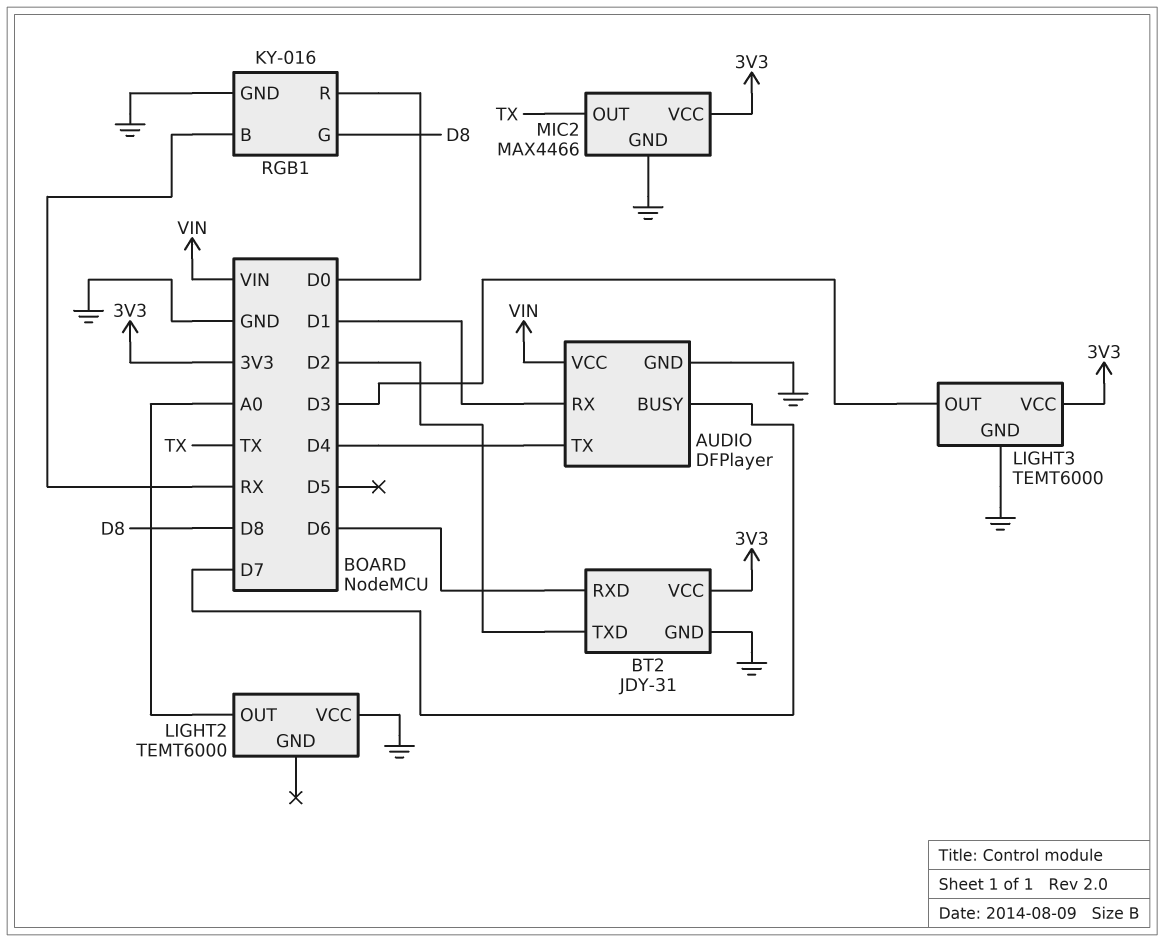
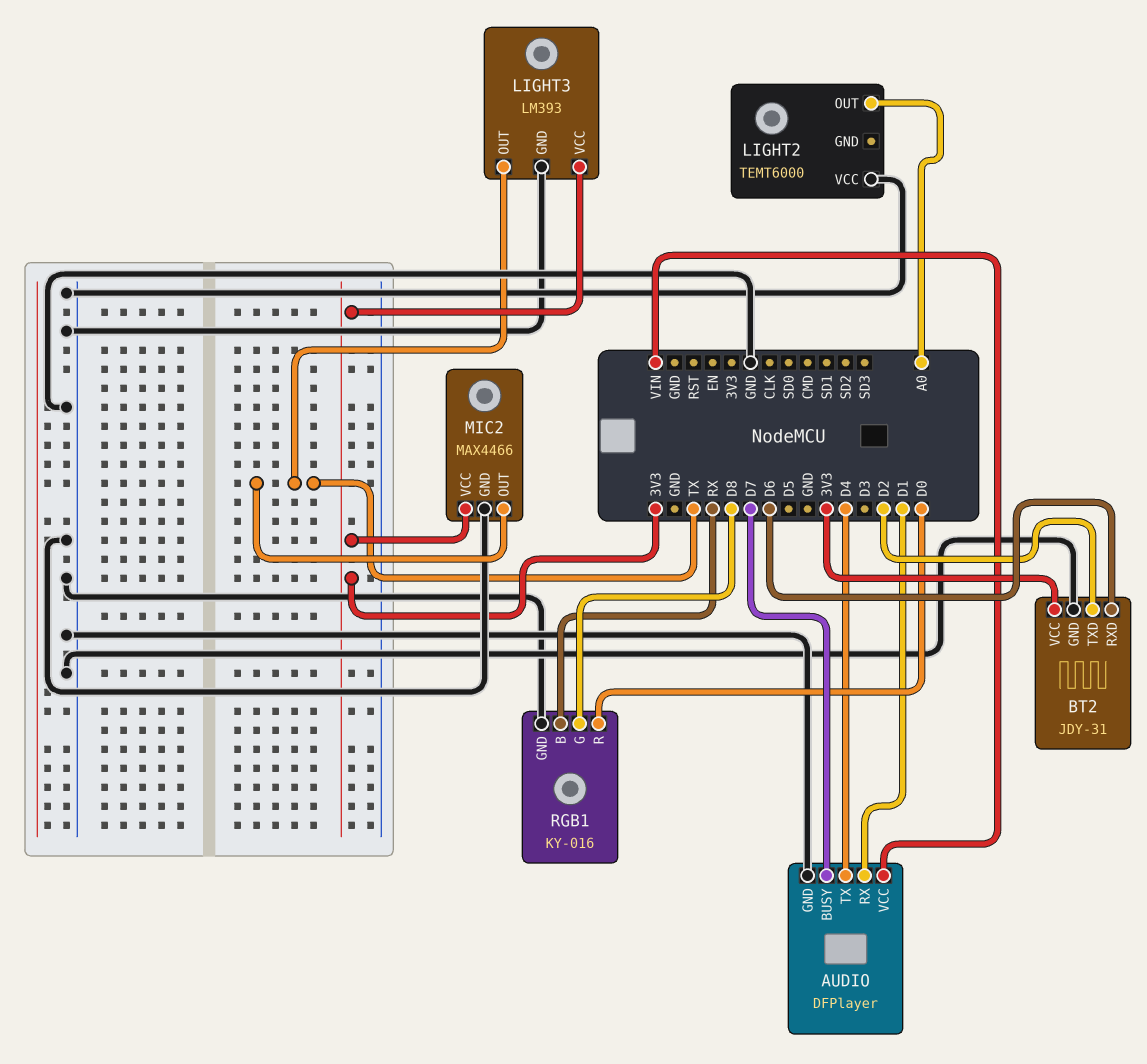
LIGHT3: TEMT6000 -> LM393
LIGHT3 pin OUT: D3 -> TX

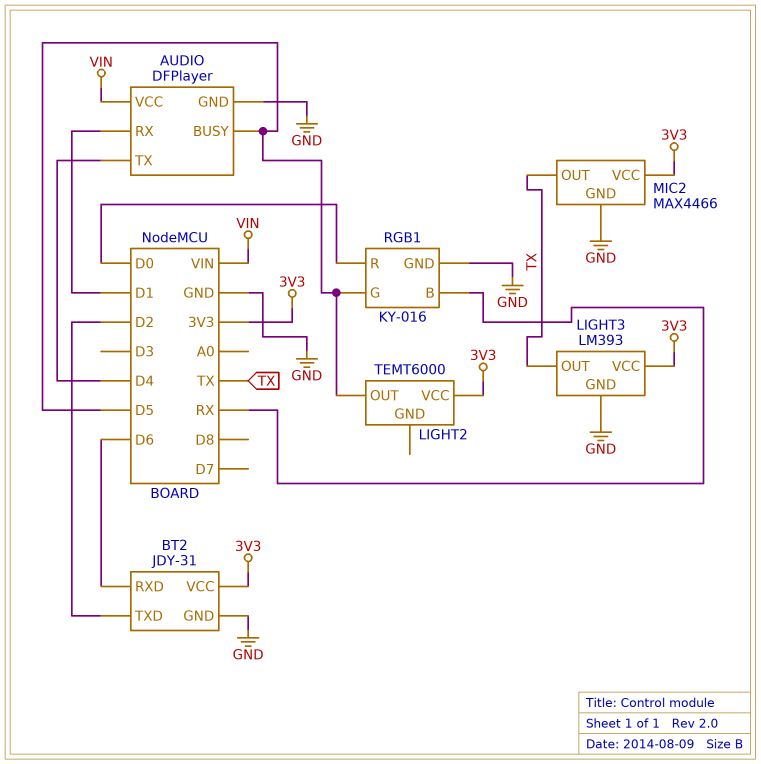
AUDIO pin BUSY: D7 -> D5
LIGHT2 pin OUT: A0 -> D5
LIGHT2 pin VCC: GND -> 3V3
RGB1 pin G: D8 -> D5

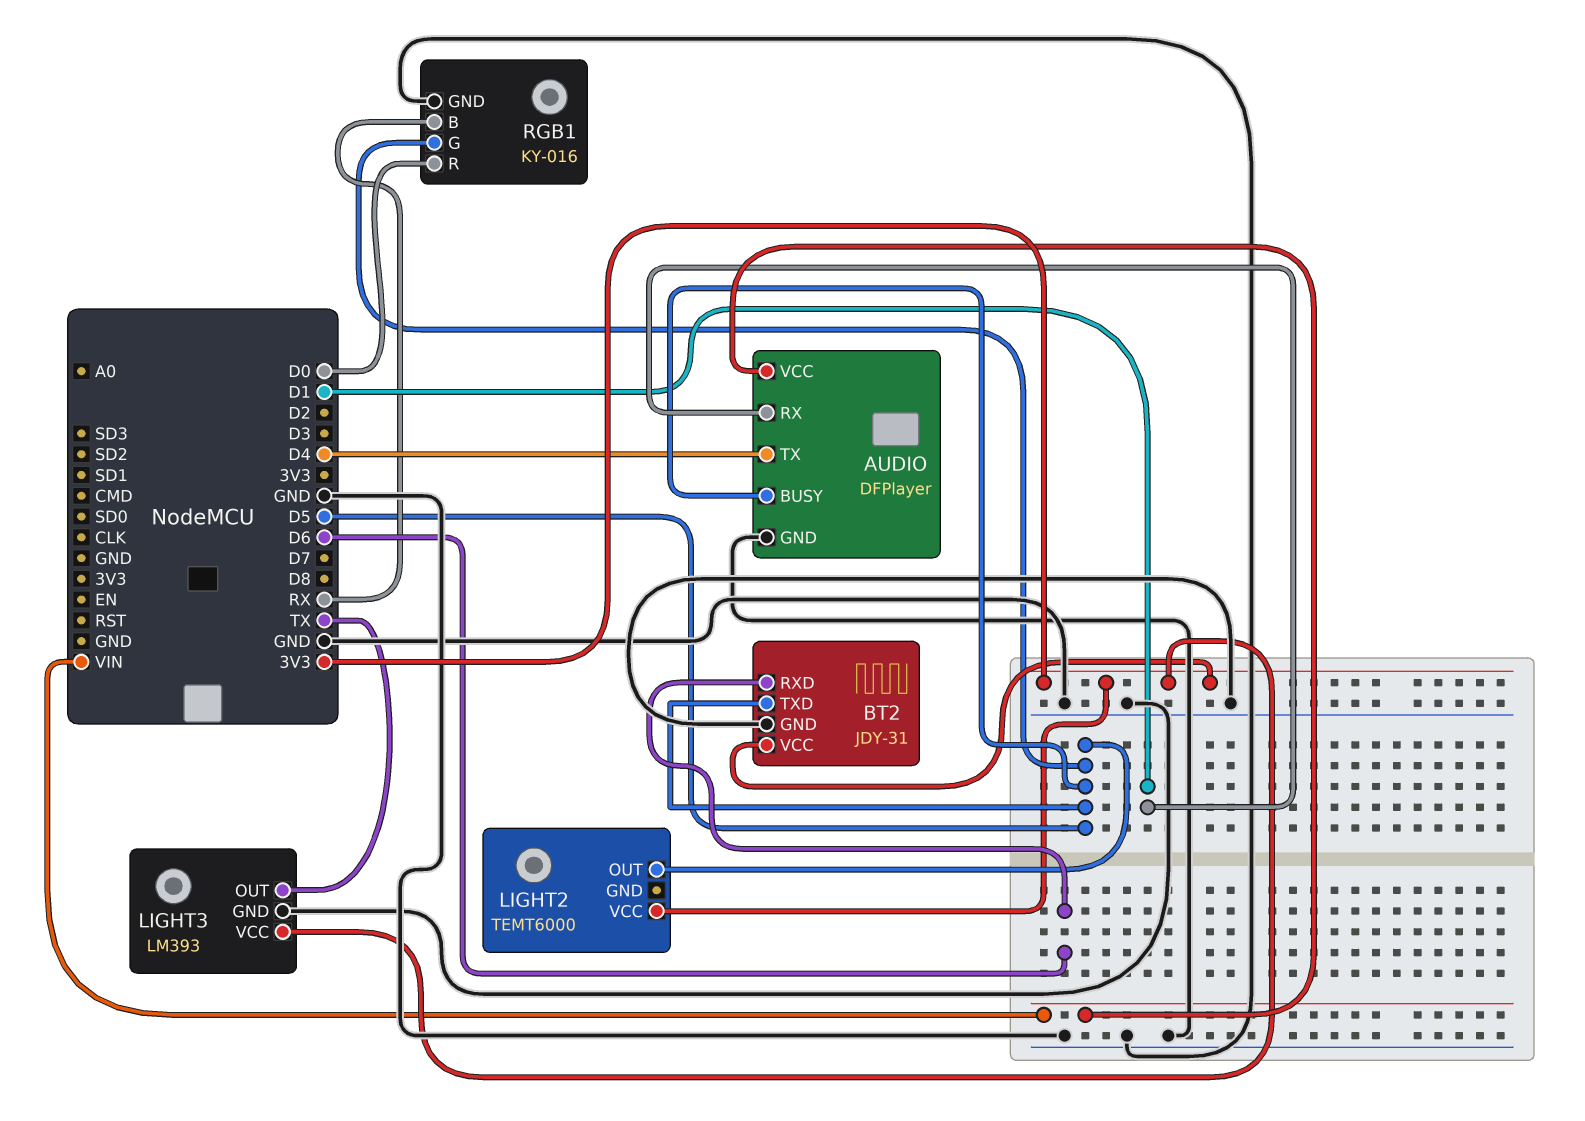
BT2 pin TXD: D2 -> D5
MIC2: MAX4466 -> none
MIC2 pin GND: GND -> none
MIC2 pin OUT: TX -> none
MIC2 pin VCC: 3V3 -> none

